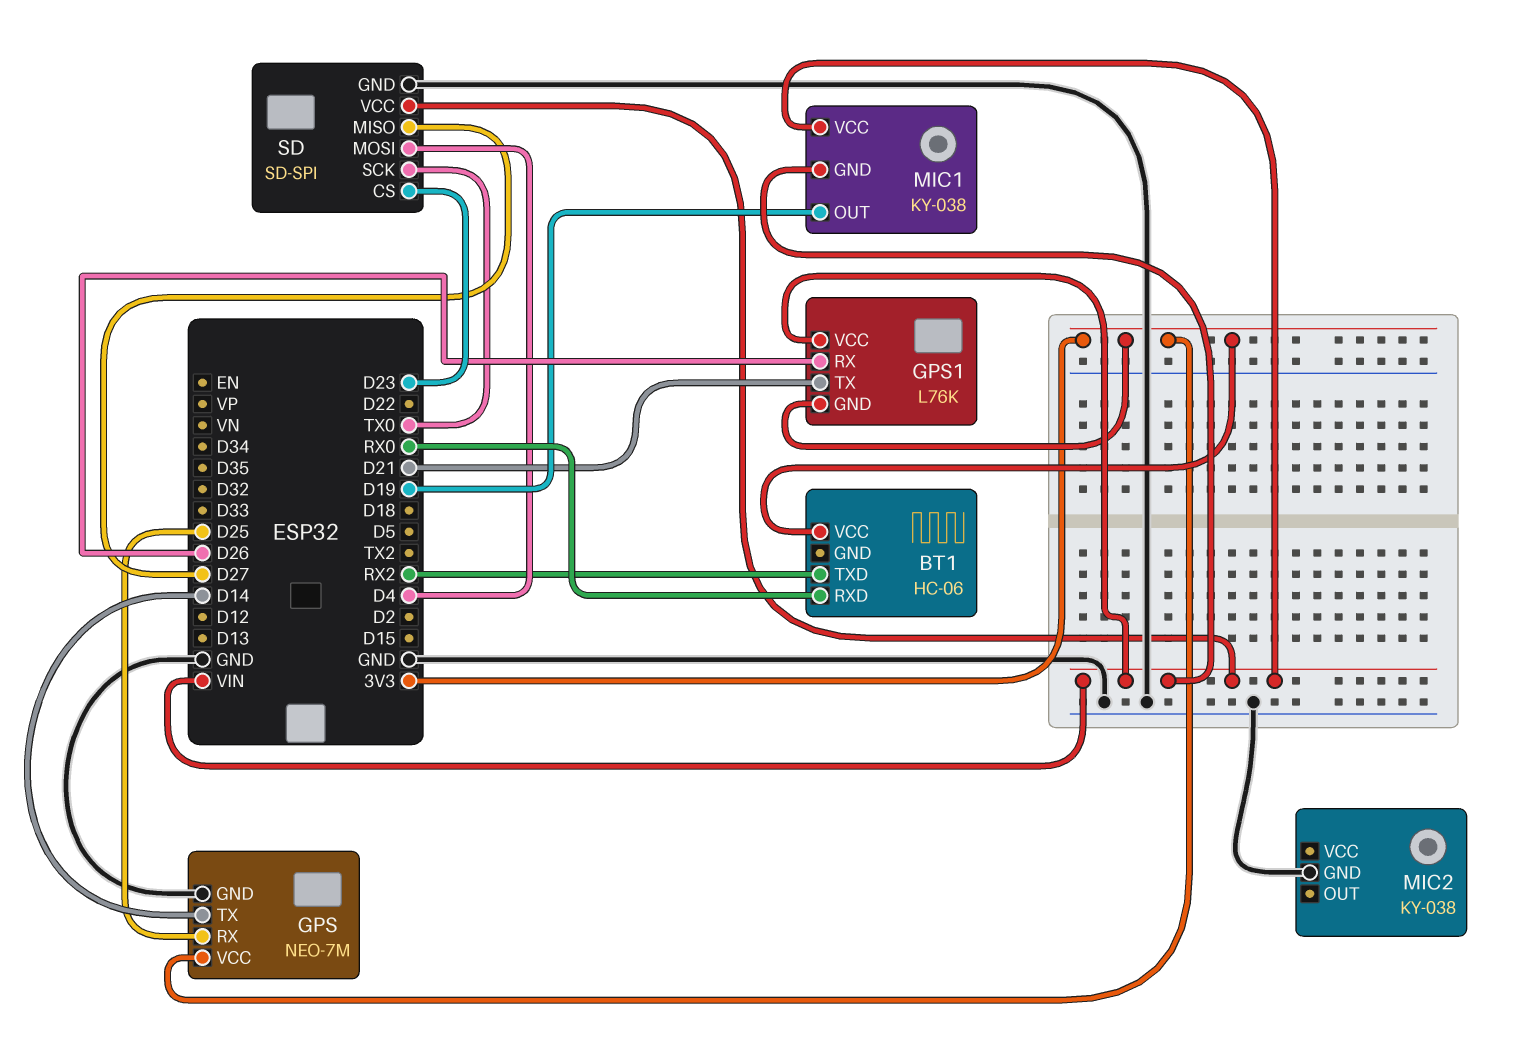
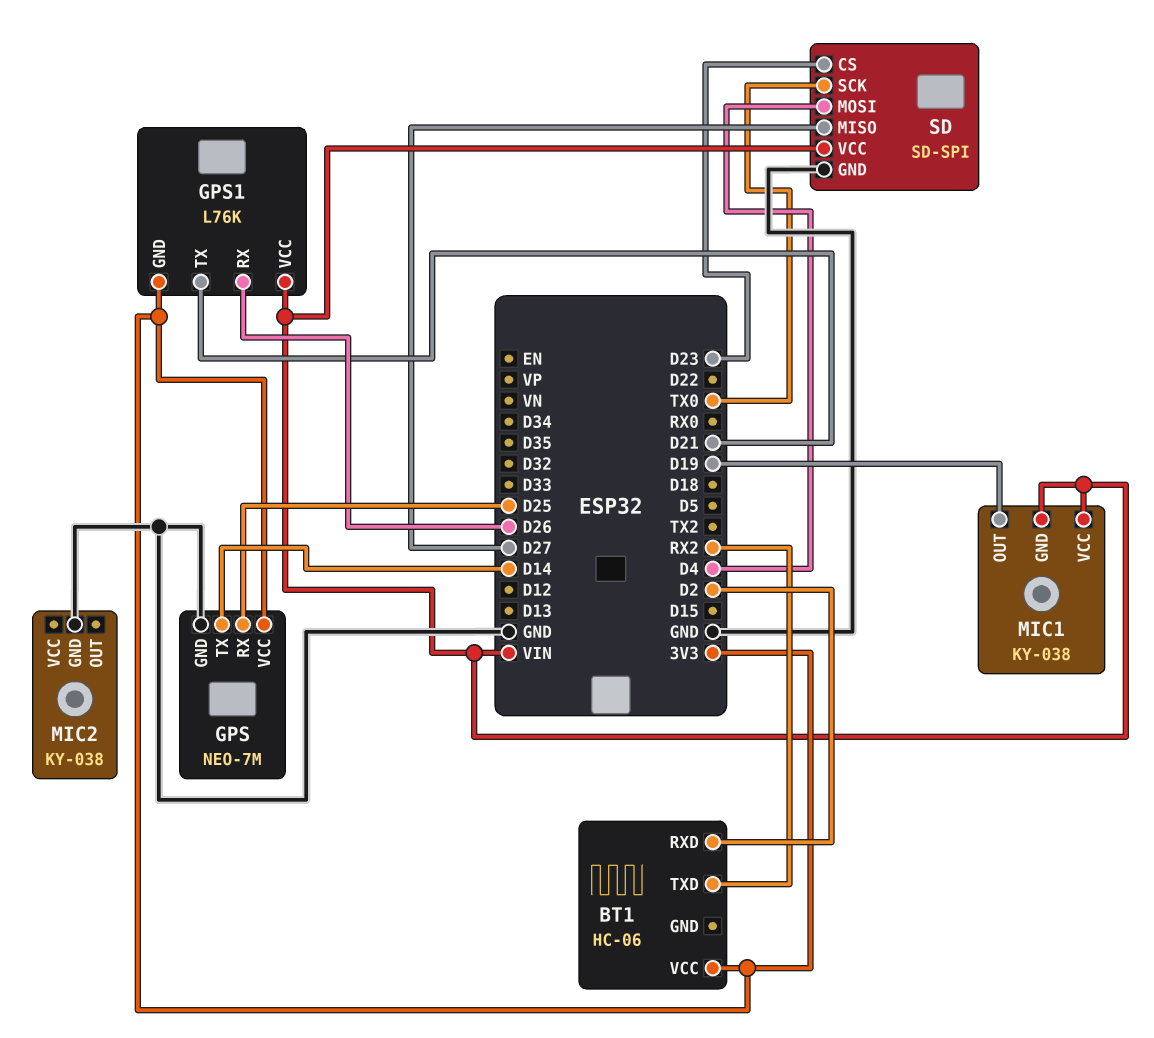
BT1 pin RXD: RX0 -> D2

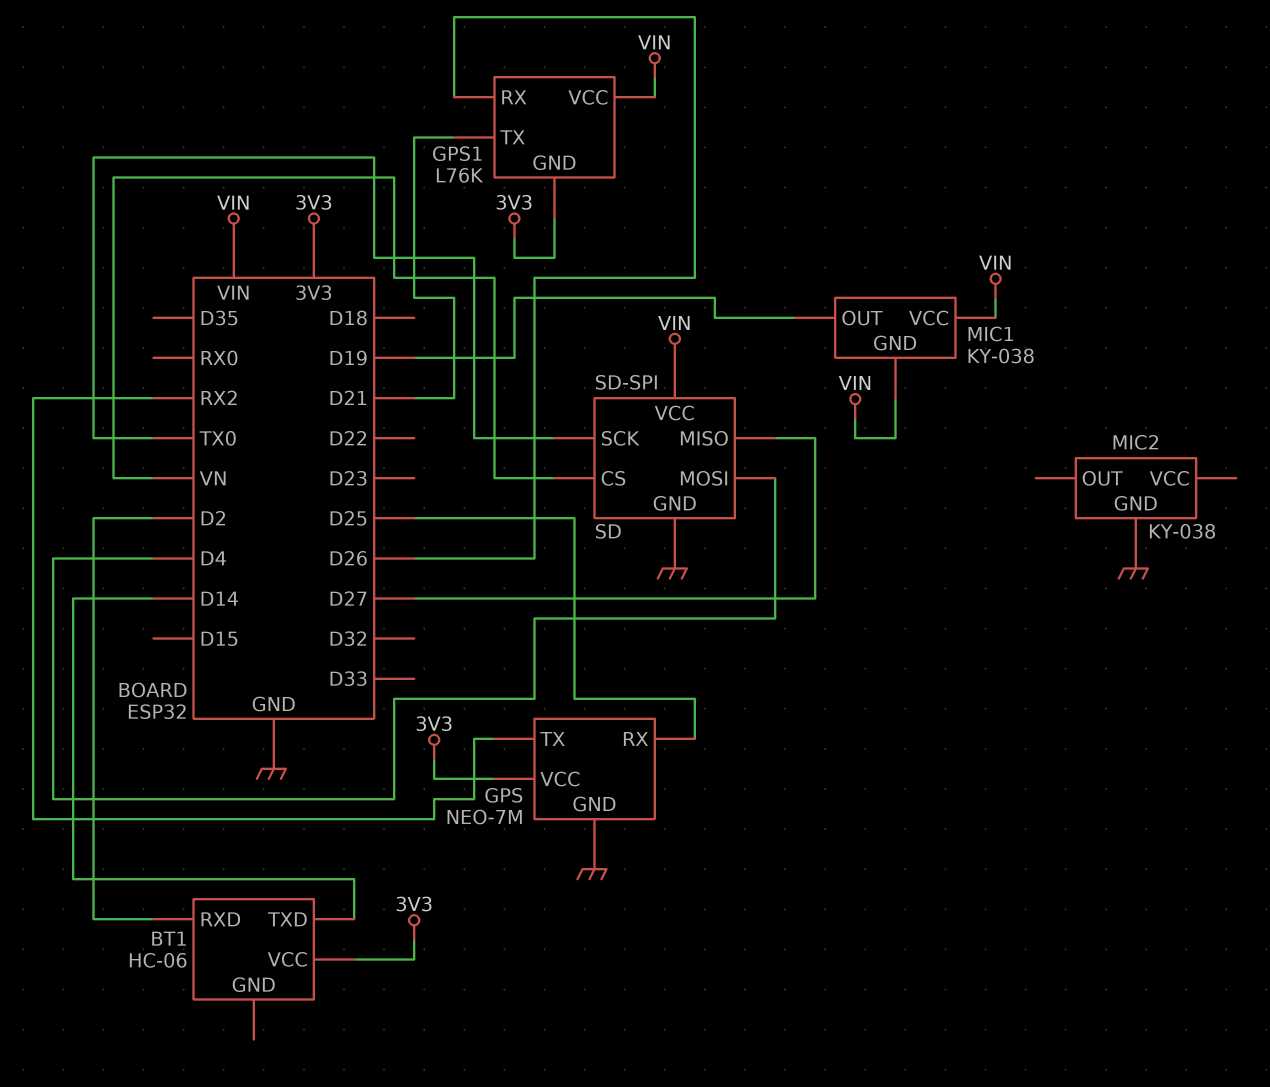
BT1 pin TXD: RX2 -> D14
GPS pin TX: D14 -> RX2
SD pin CS: D23 -> VN

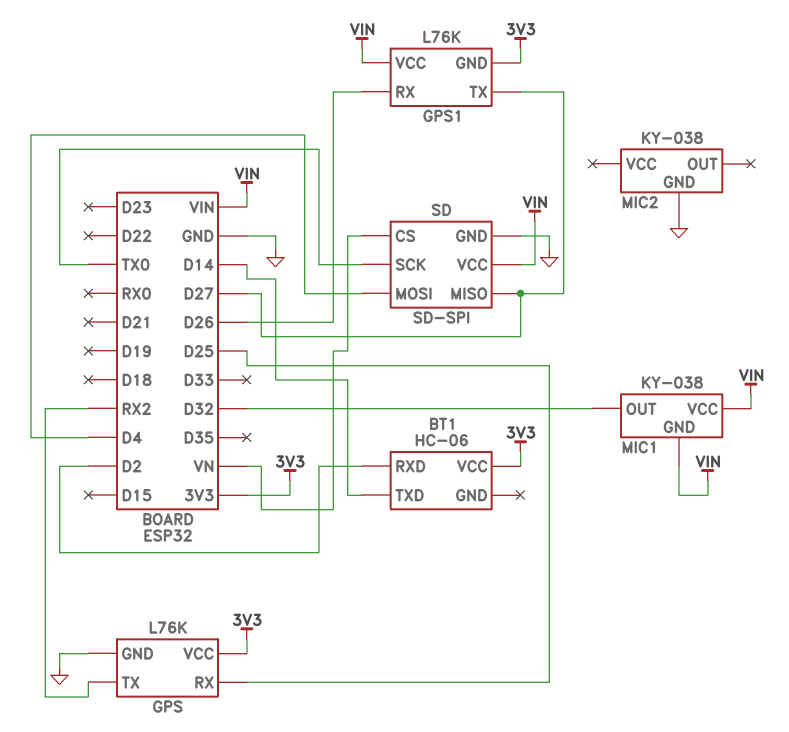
GPS: NEO-7M -> L76K
GPS1 pin TX: D21 -> D27
MIC1 pin OUT: D19 -> D32

